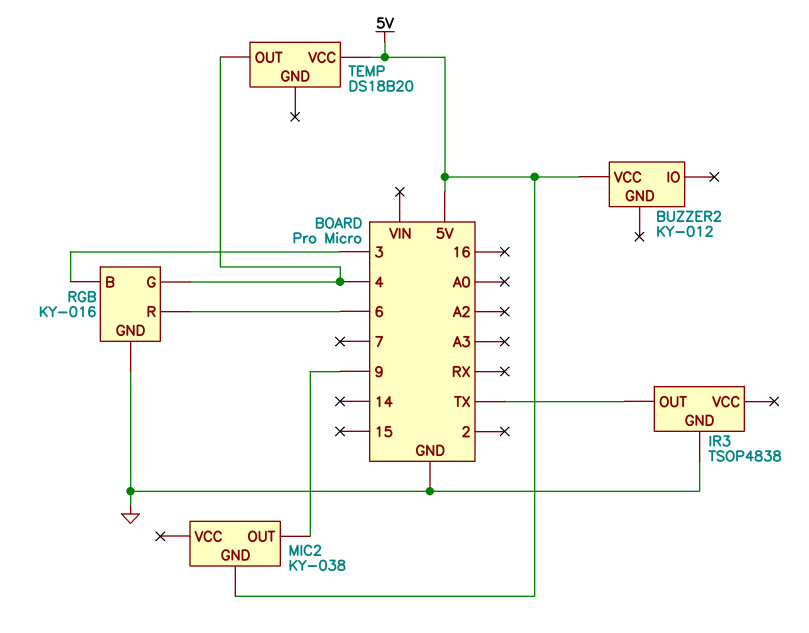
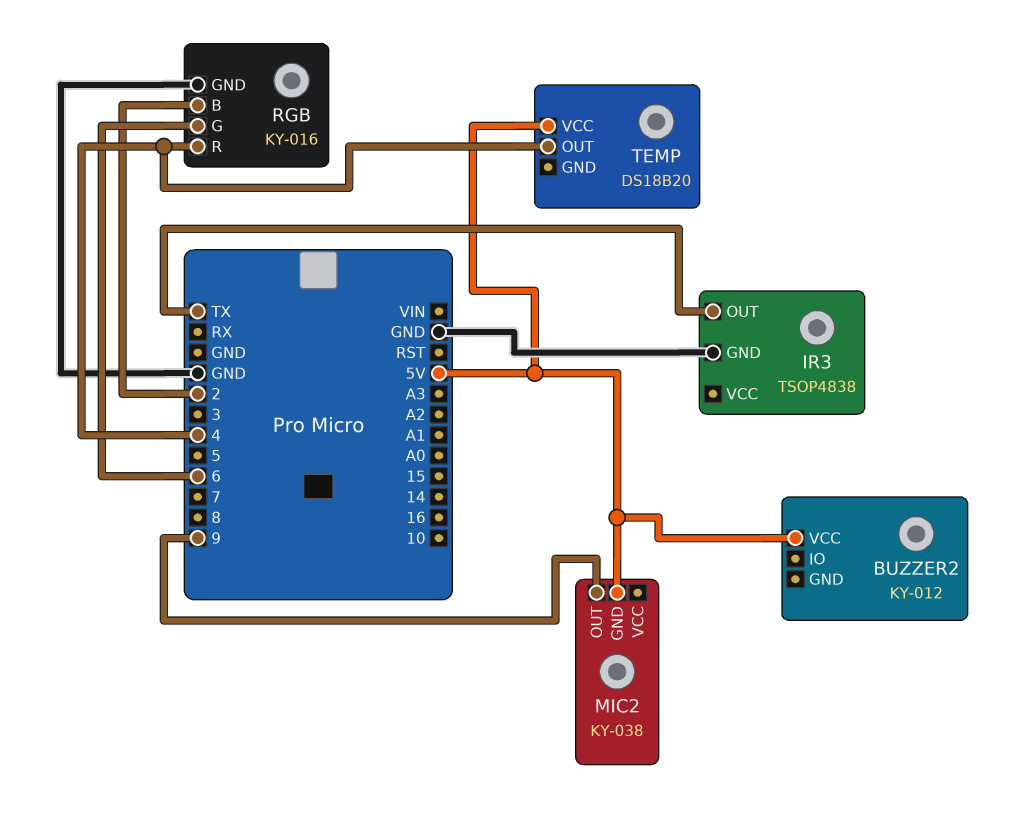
RGB pin B: 3 -> 2
RGB pin G: 4 -> 6
RGB pin R: 6 -> 4

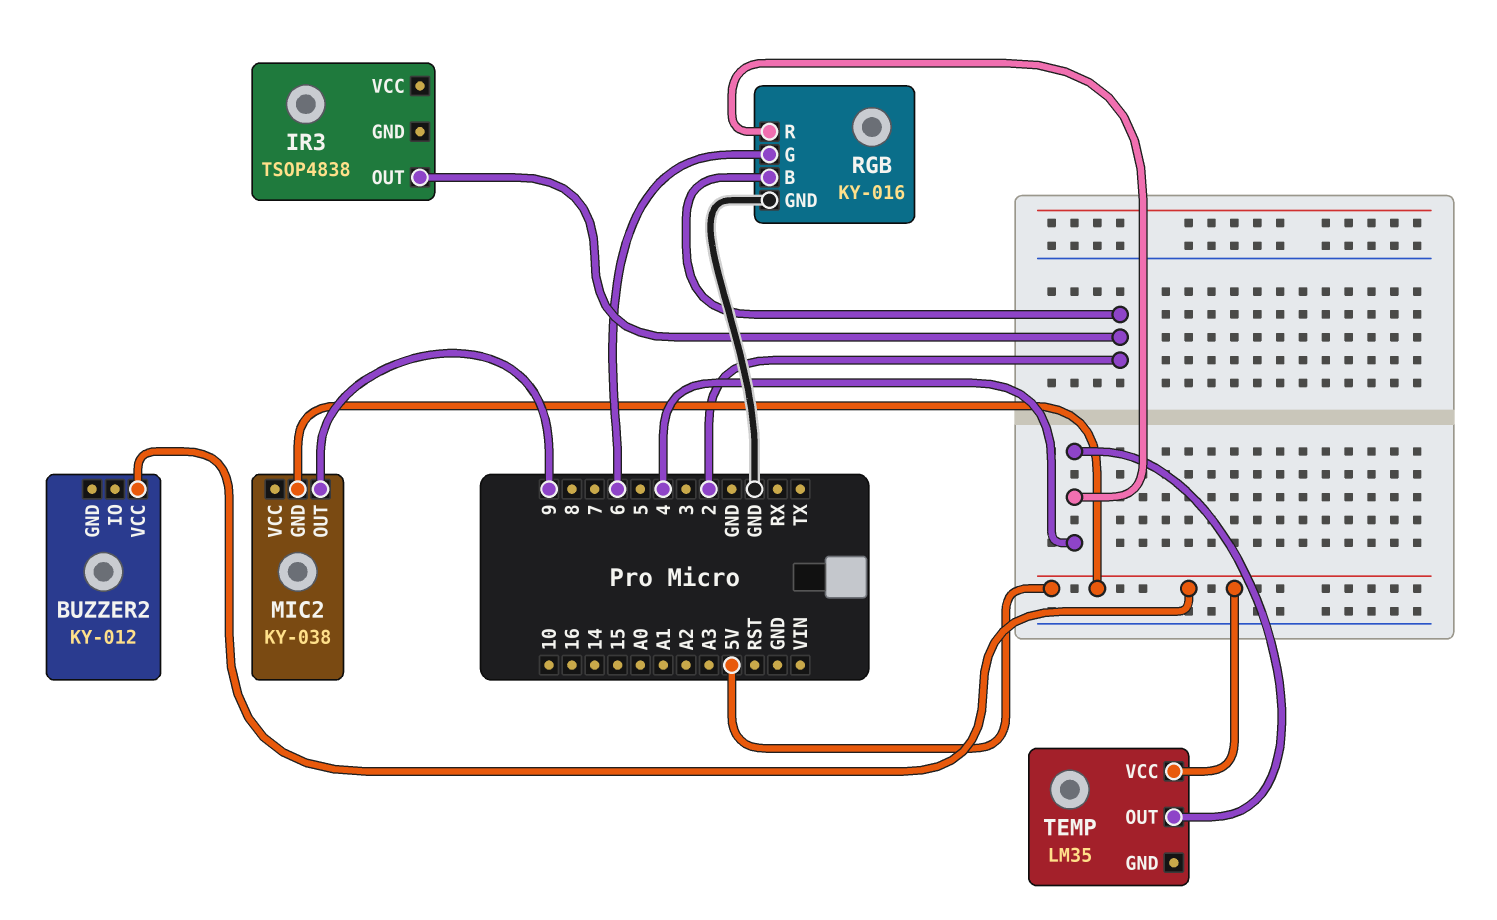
IR3 pin GND: GND -> none
IR3 pin OUT: TX -> 2
TEMP: DS18B20 -> LM35

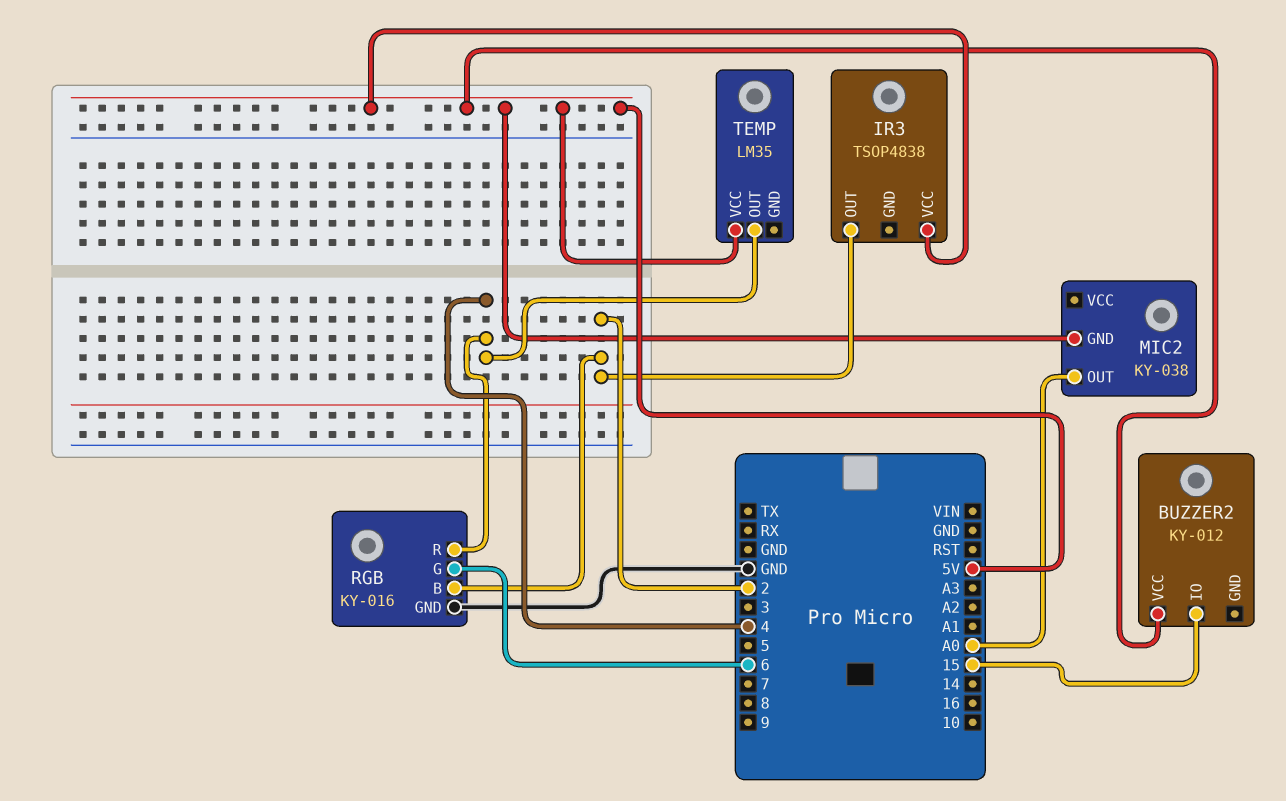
BUZZER2 pin IO: none -> 15
IR3 pin VCC: none -> 5V
MIC2 pin OUT: 9 -> A0

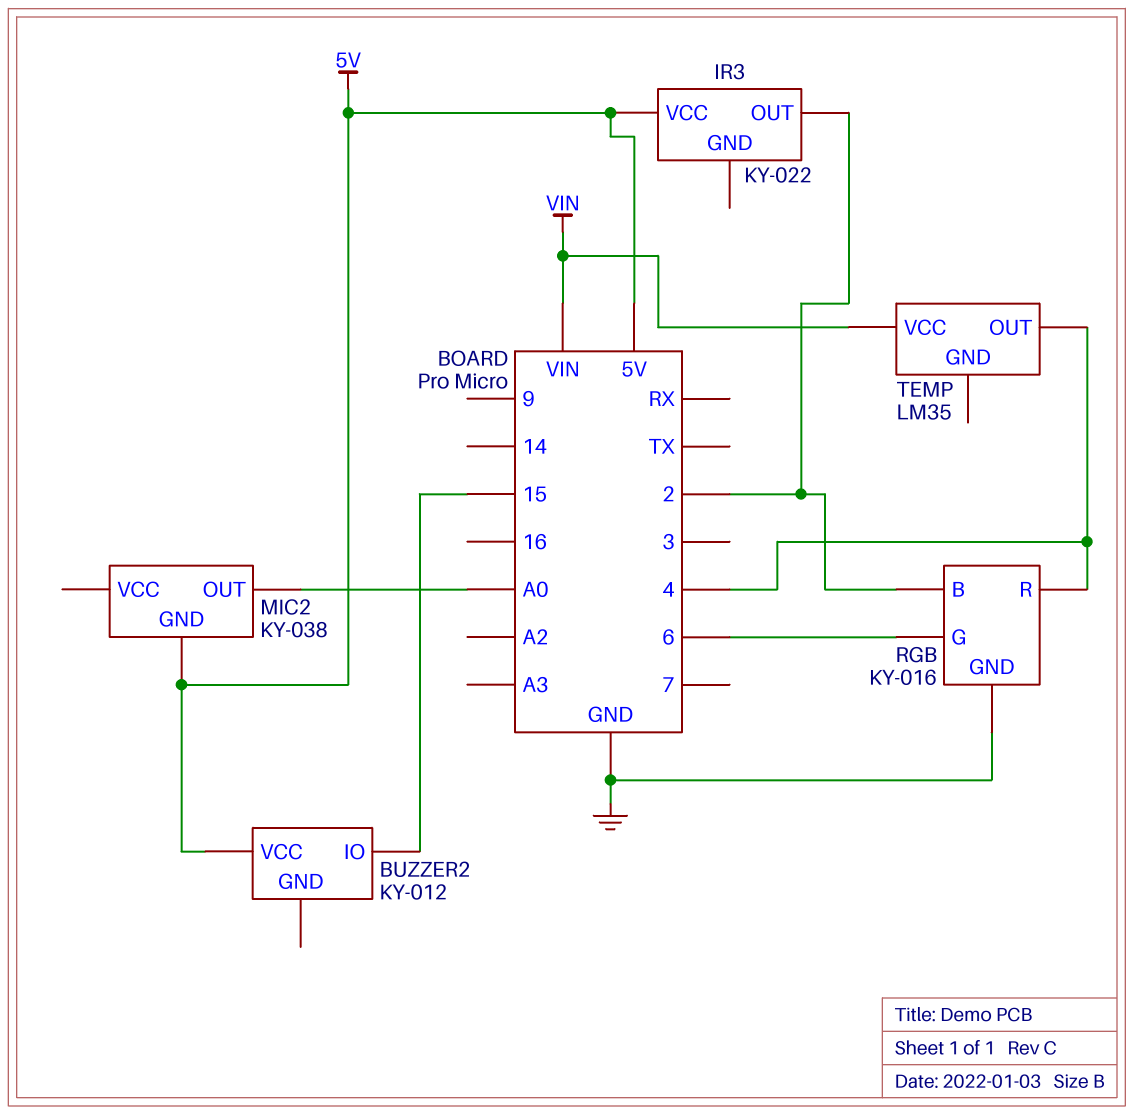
IR3: TSOP4838 -> KY-022
TEMP pin VCC: 5V -> VIN

